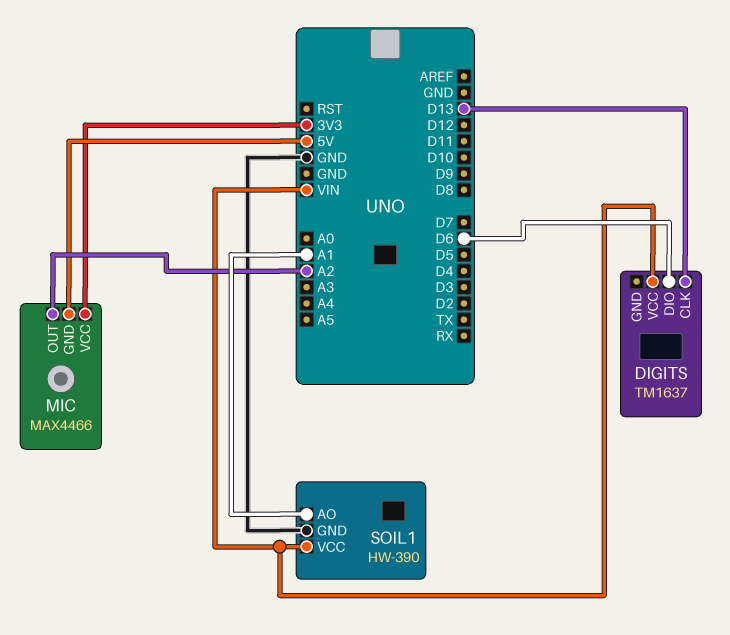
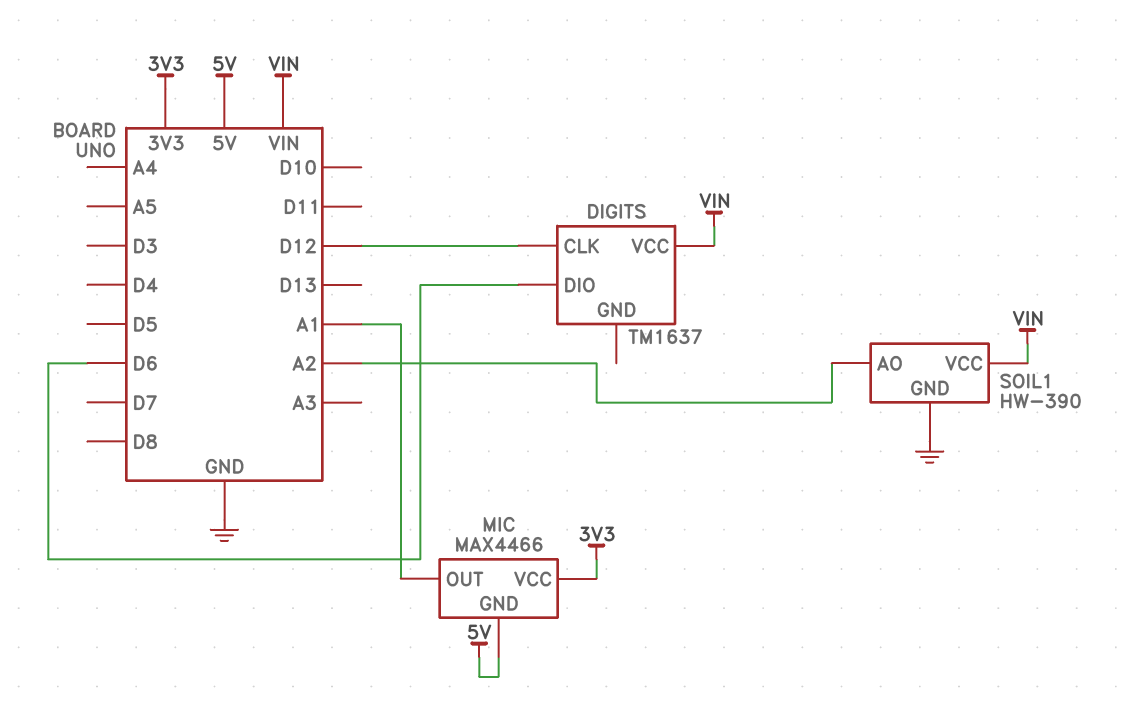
DIGITS pin CLK: D13 -> D12
MIC pin OUT: A2 -> A1
SOIL1 pin AO: A1 -> A2

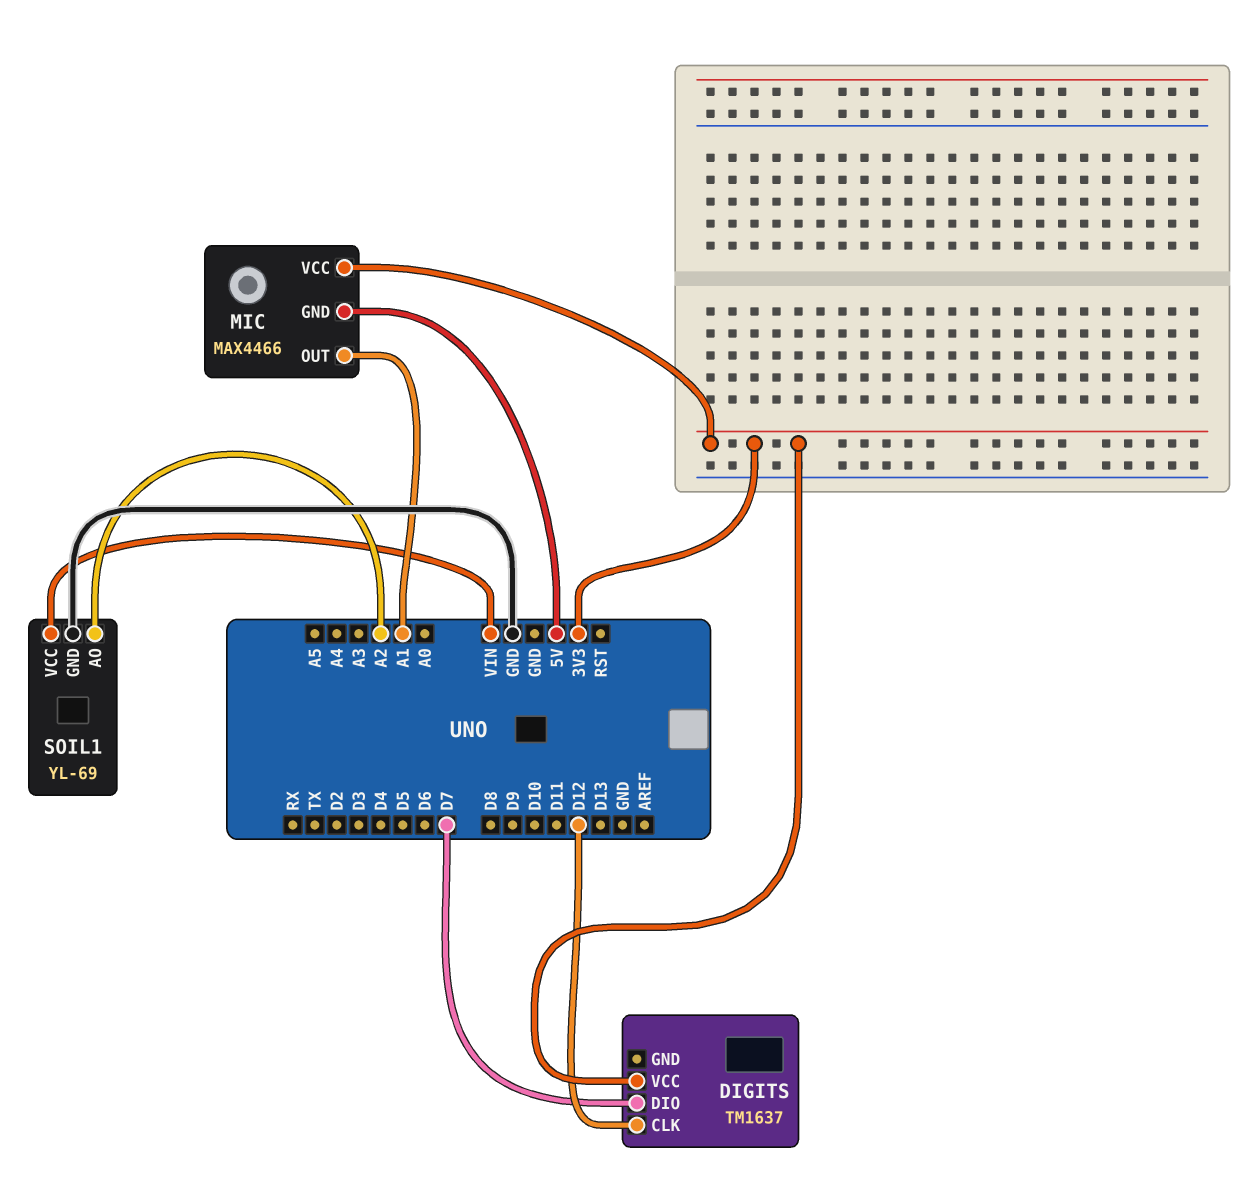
DIGITS pin DIO: D6 -> D7
DIGITS pin VCC: VIN -> 3V3
SOIL1: HW-390 -> YL-69

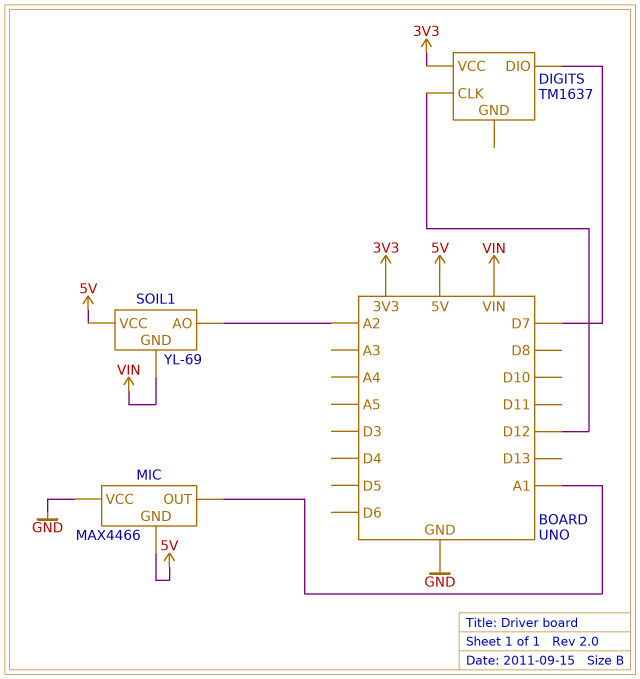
MIC pin VCC: 3V3 -> GND
SOIL1 pin GND: GND -> VIN
SOIL1 pin VCC: VIN -> 5V

